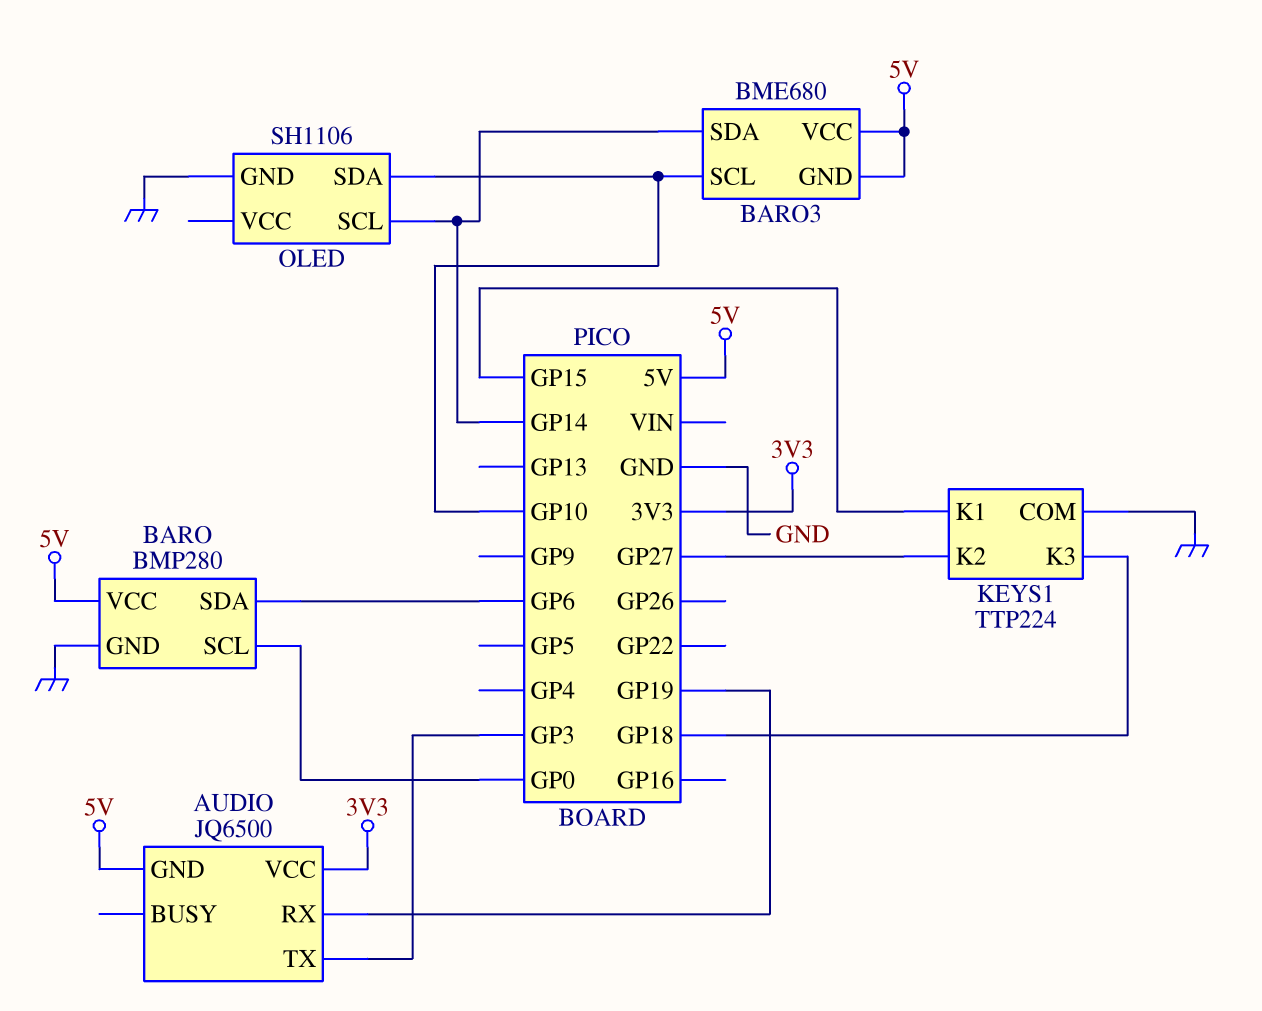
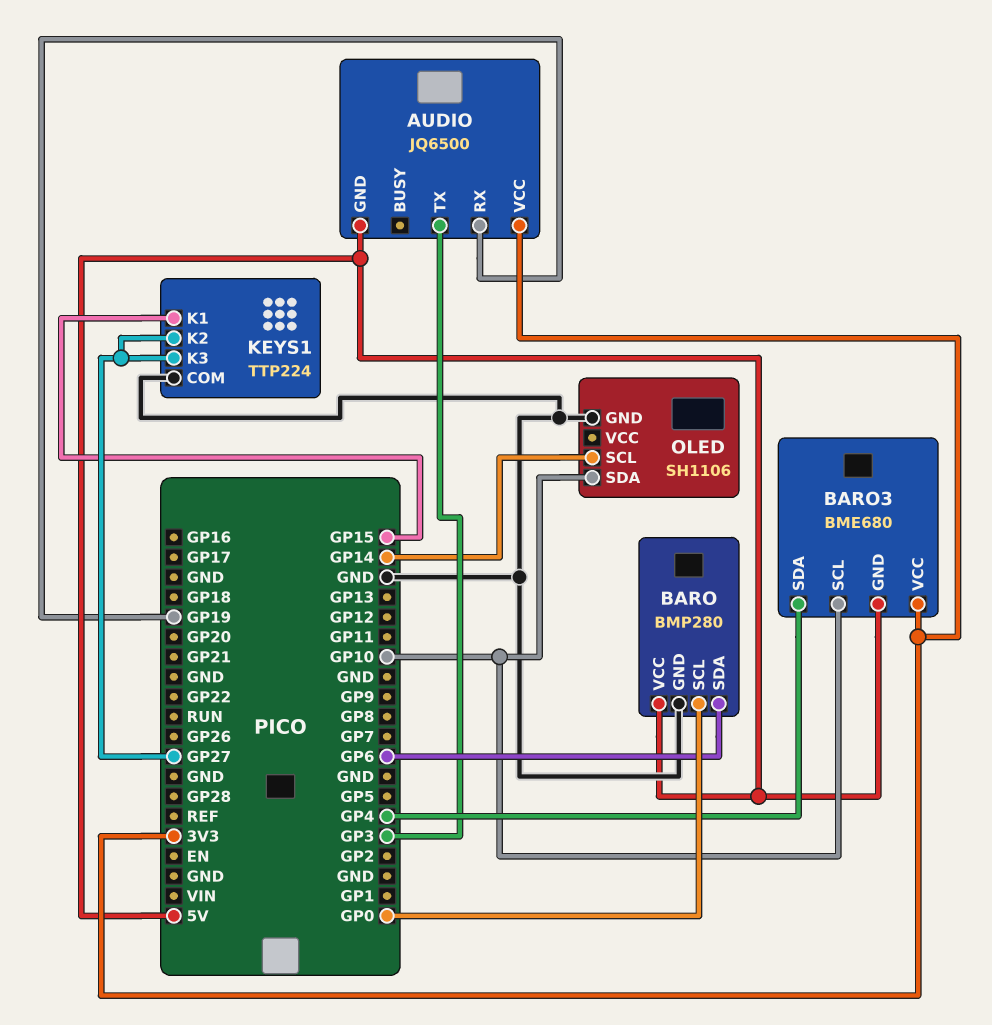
BARO3 pin SDA: GP14 -> GP4
BARO3 pin VCC: 5V -> 3V3
KEYS1 pin K3: GP18 -> GP27

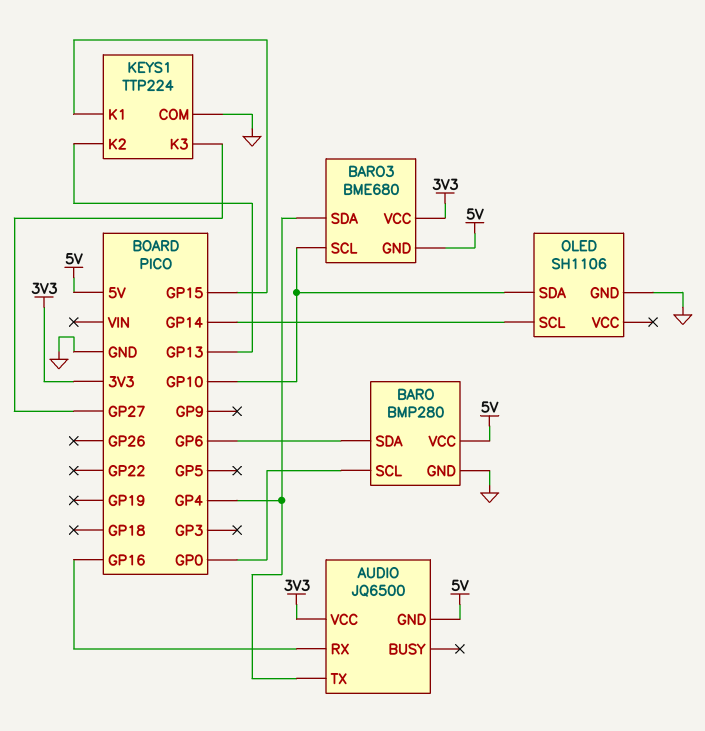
AUDIO pin RX: GP19 -> GP16
AUDIO pin TX: GP3 -> GP4
KEYS1 pin K2: GP27 -> GP13

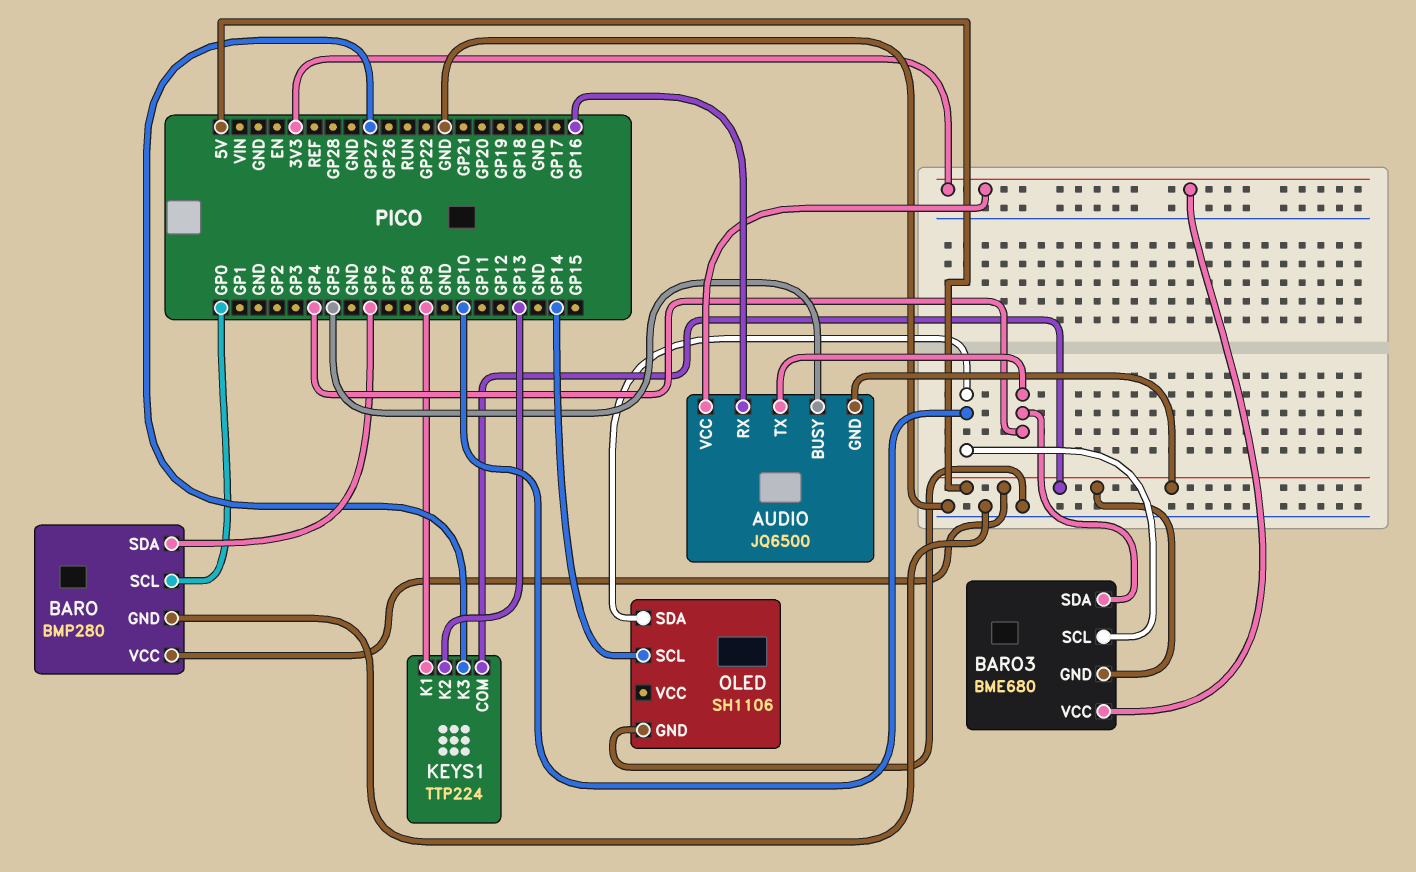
AUDIO pin BUSY: none -> GP5
KEYS1 pin COM: GND -> 5V
KEYS1 pin K1: GP15 -> GP9

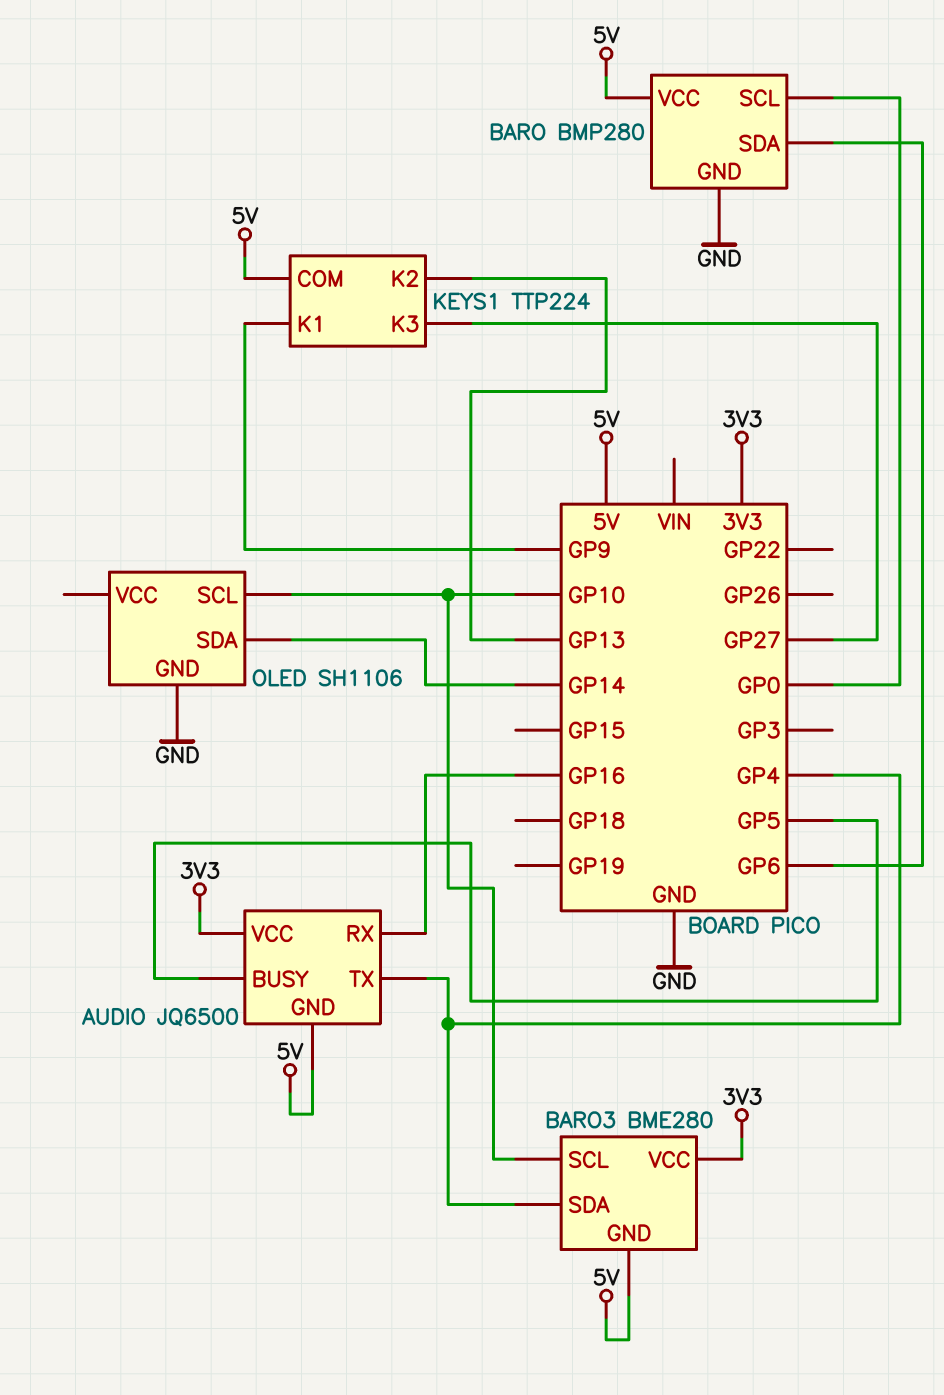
BARO3: BME680 -> BME280
OLED pin SCL: GP14 -> GP10
OLED pin SDA: GP10 -> GP14

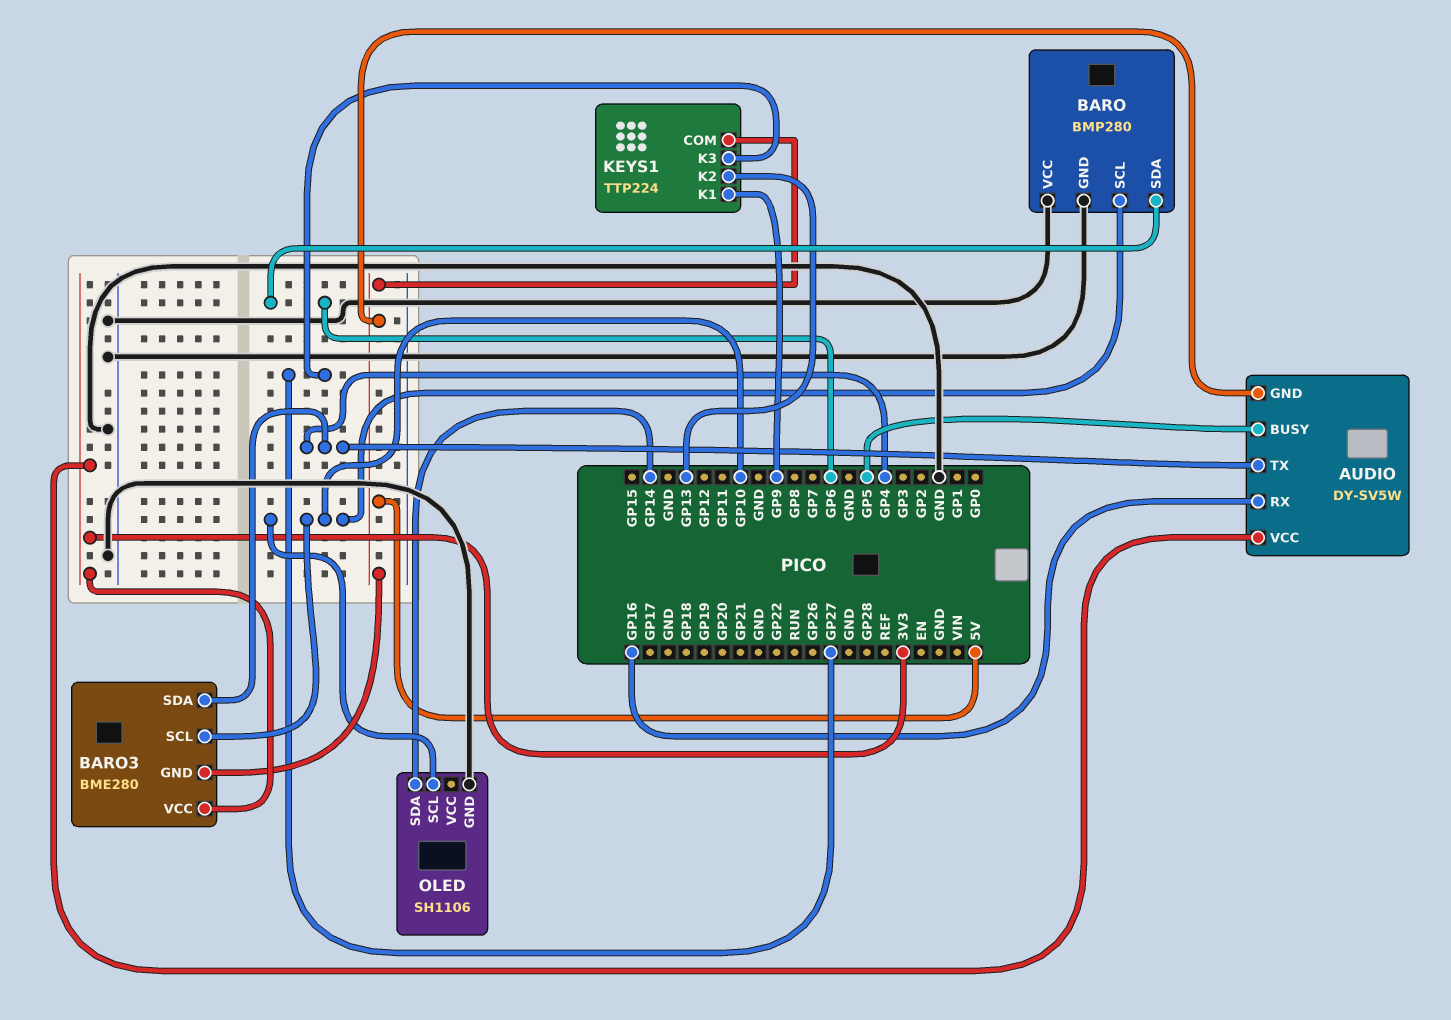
AUDIO: JQ6500 -> DY-SV5W
BARO pin SCL: GP0 -> GP10
BARO pin VCC: 5V -> GND

